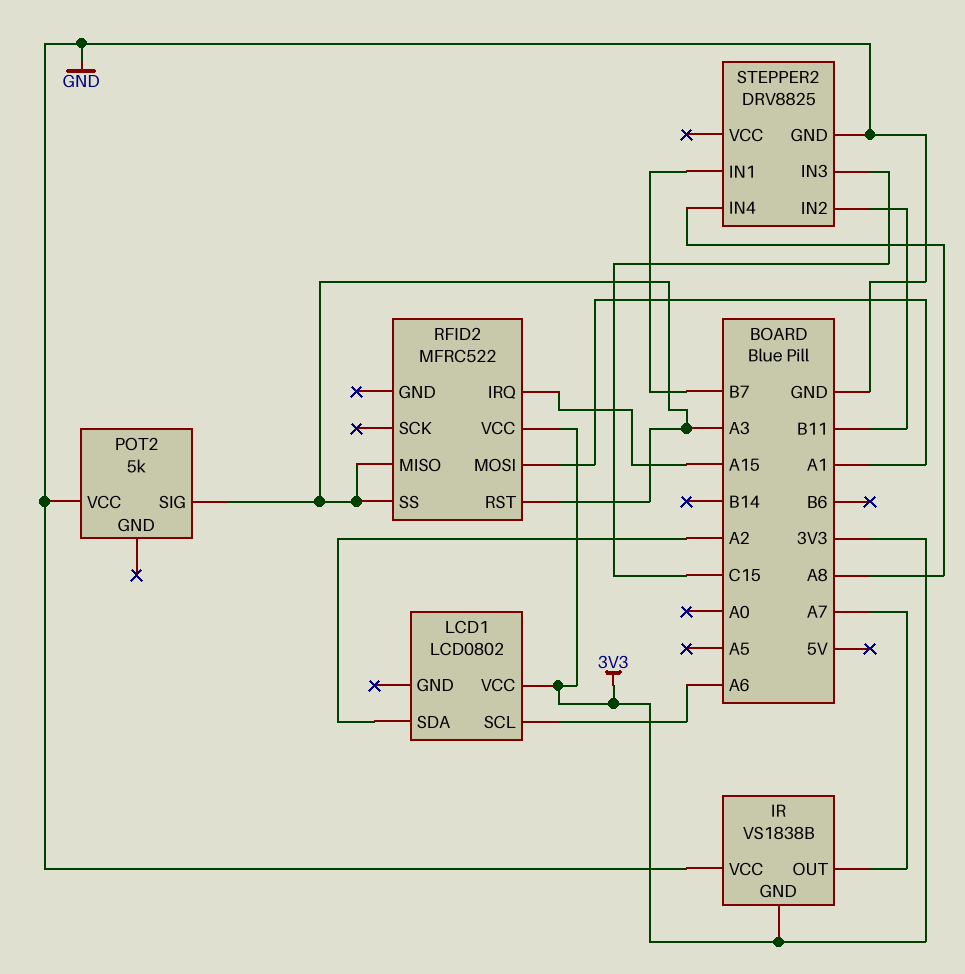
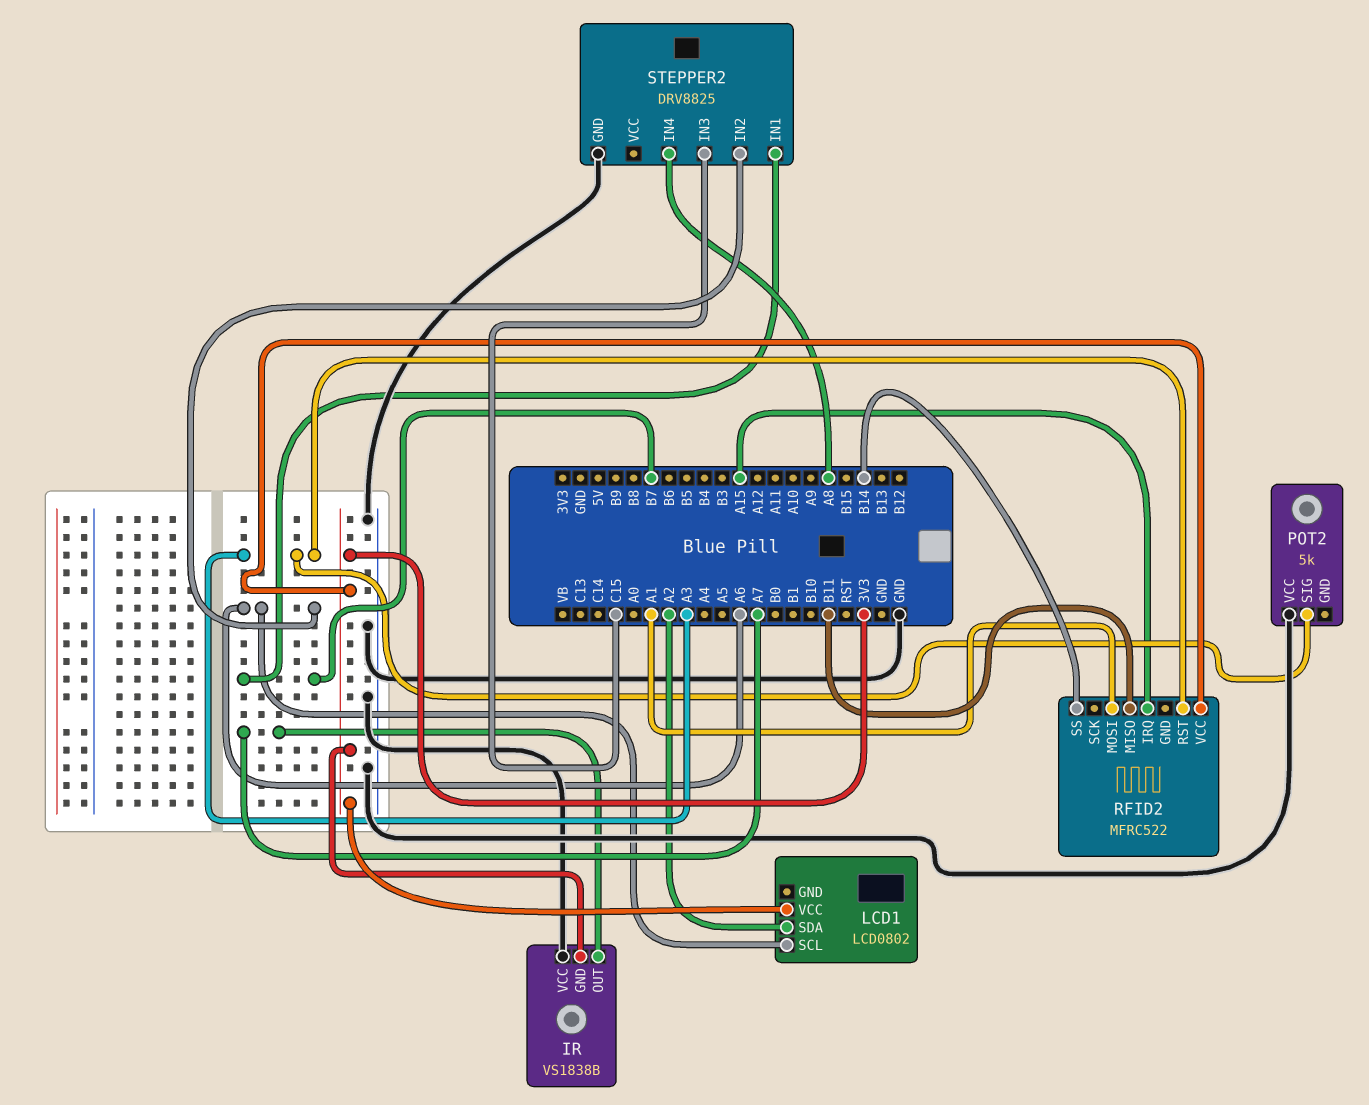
RFID2 pin MISO: A3 -> B11
RFID2 pin SS: A3 -> B14
STEPPER2 pin IN2: B11 -> A6

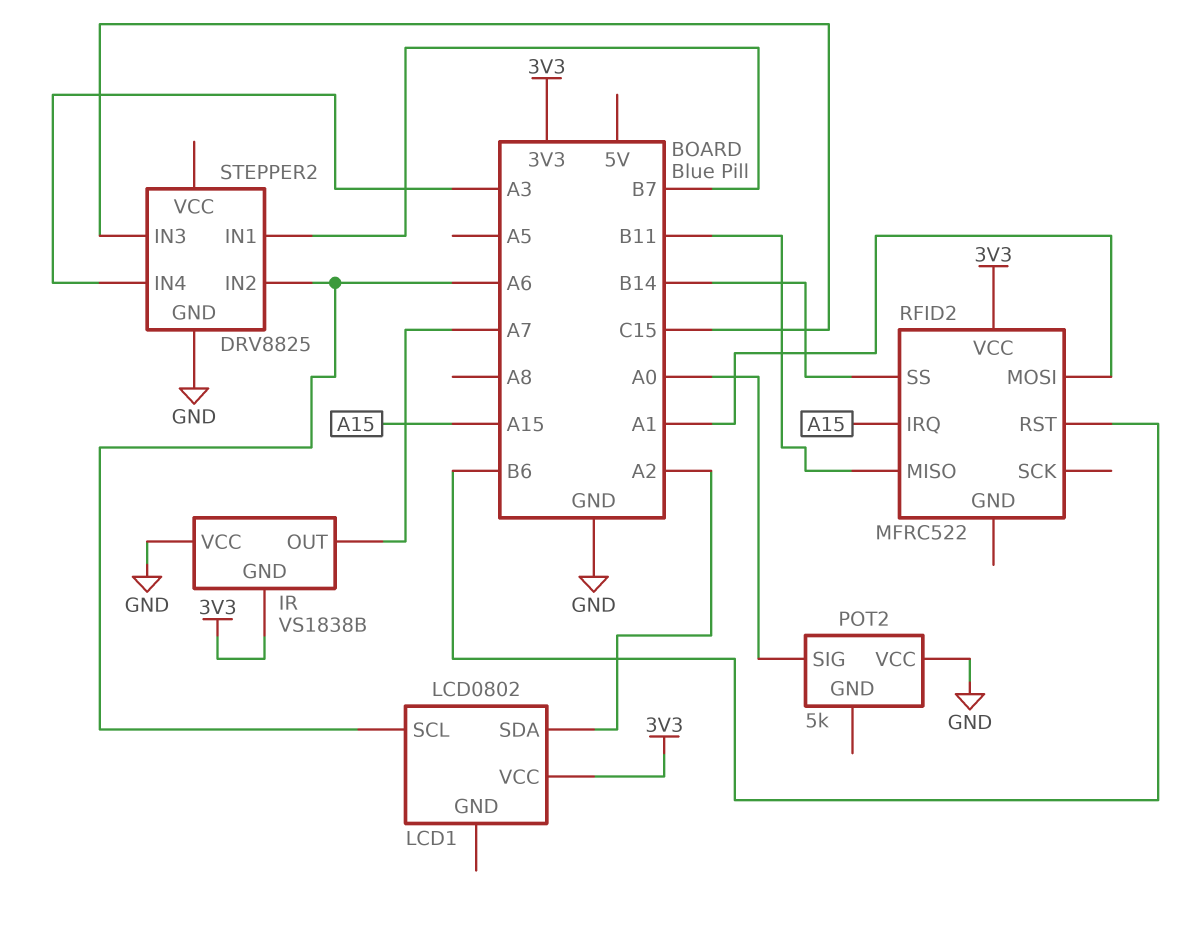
POT2 pin SIG: A3 -> A0
RFID2 pin RST: A3 -> B6
STEPPER2 pin IN4: A8 -> A3

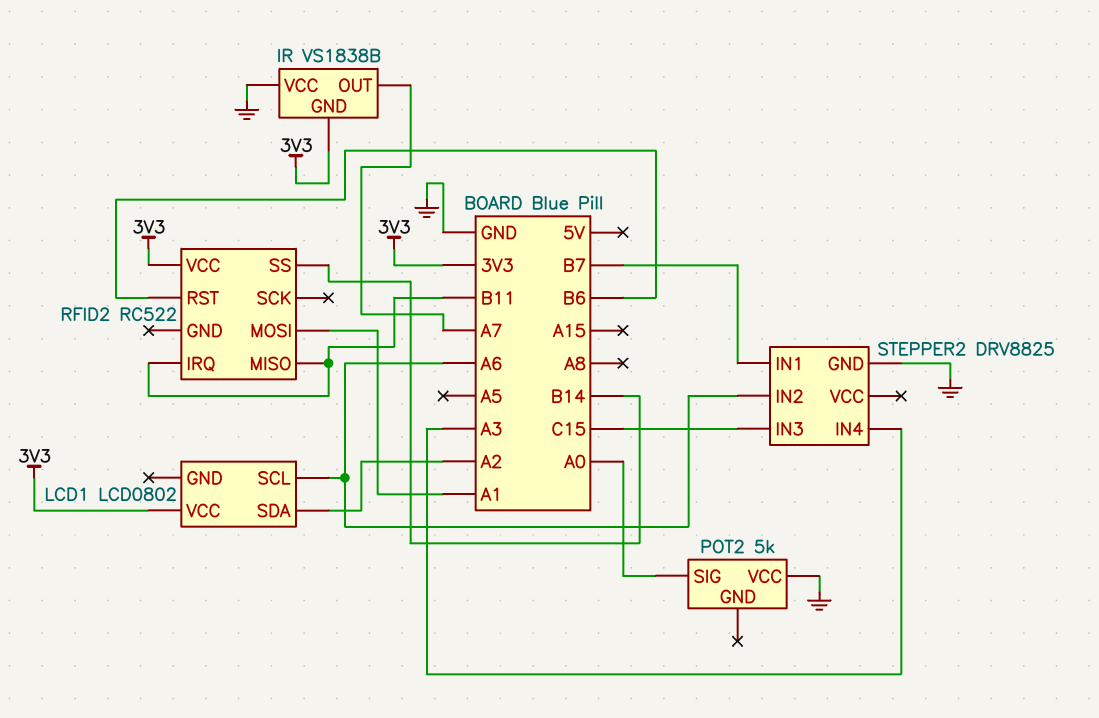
RFID2: MFRC522 -> RC522
RFID2 pin IRQ: A15 -> B11

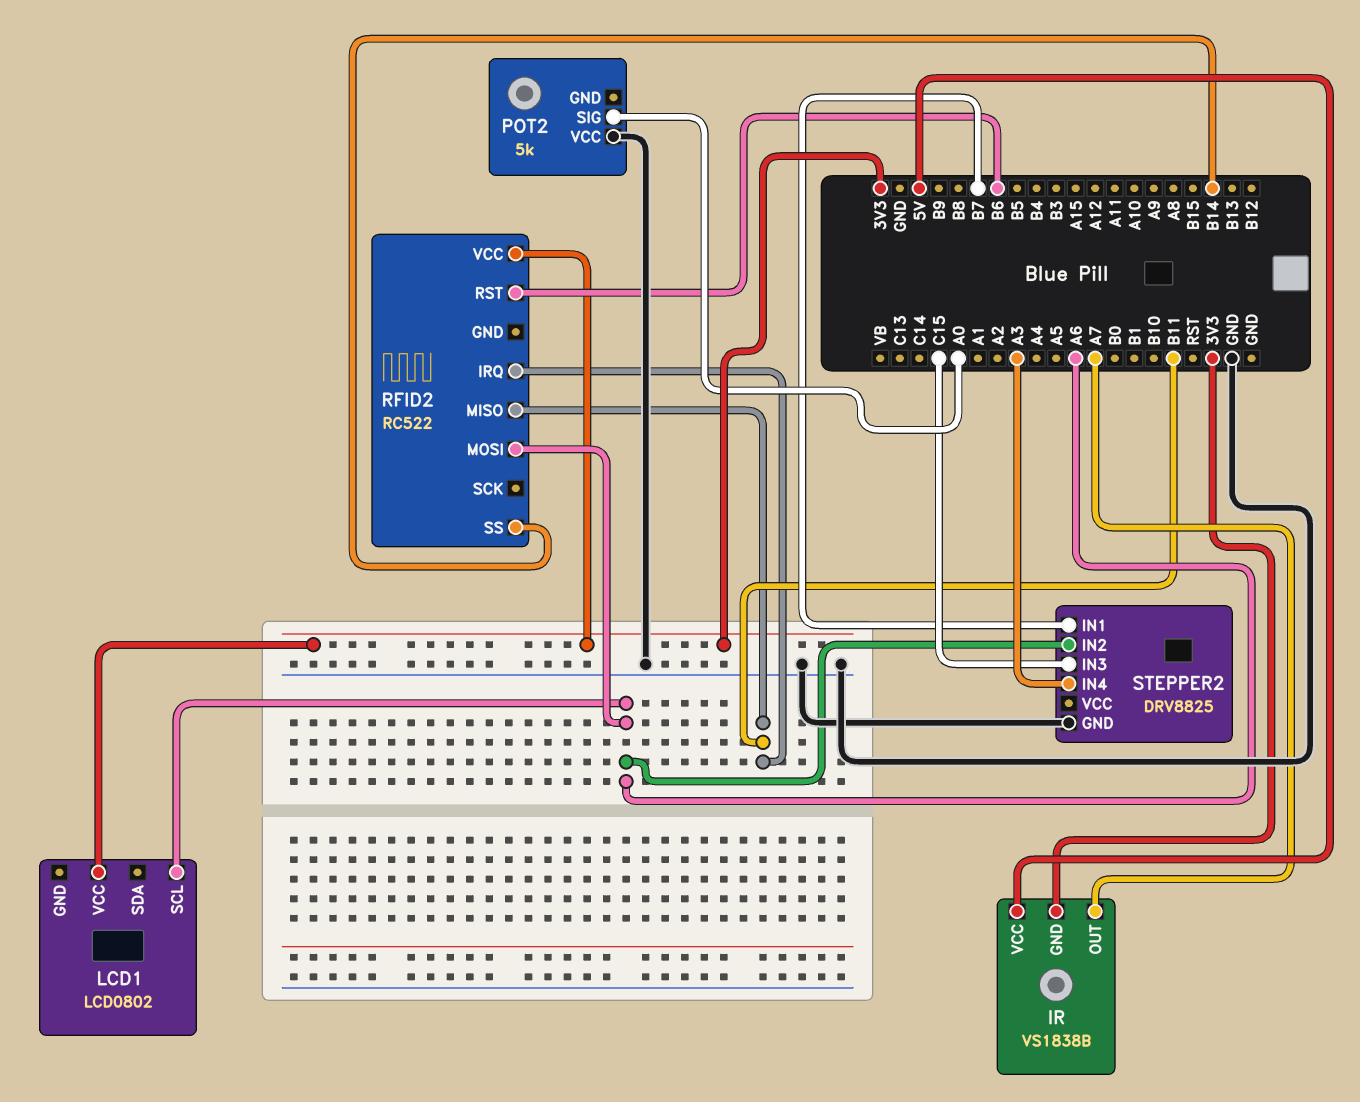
IR pin VCC: GND -> 5V
LCD1 pin SDA: A2 -> none
RFID2 pin MOSI: A1 -> A6

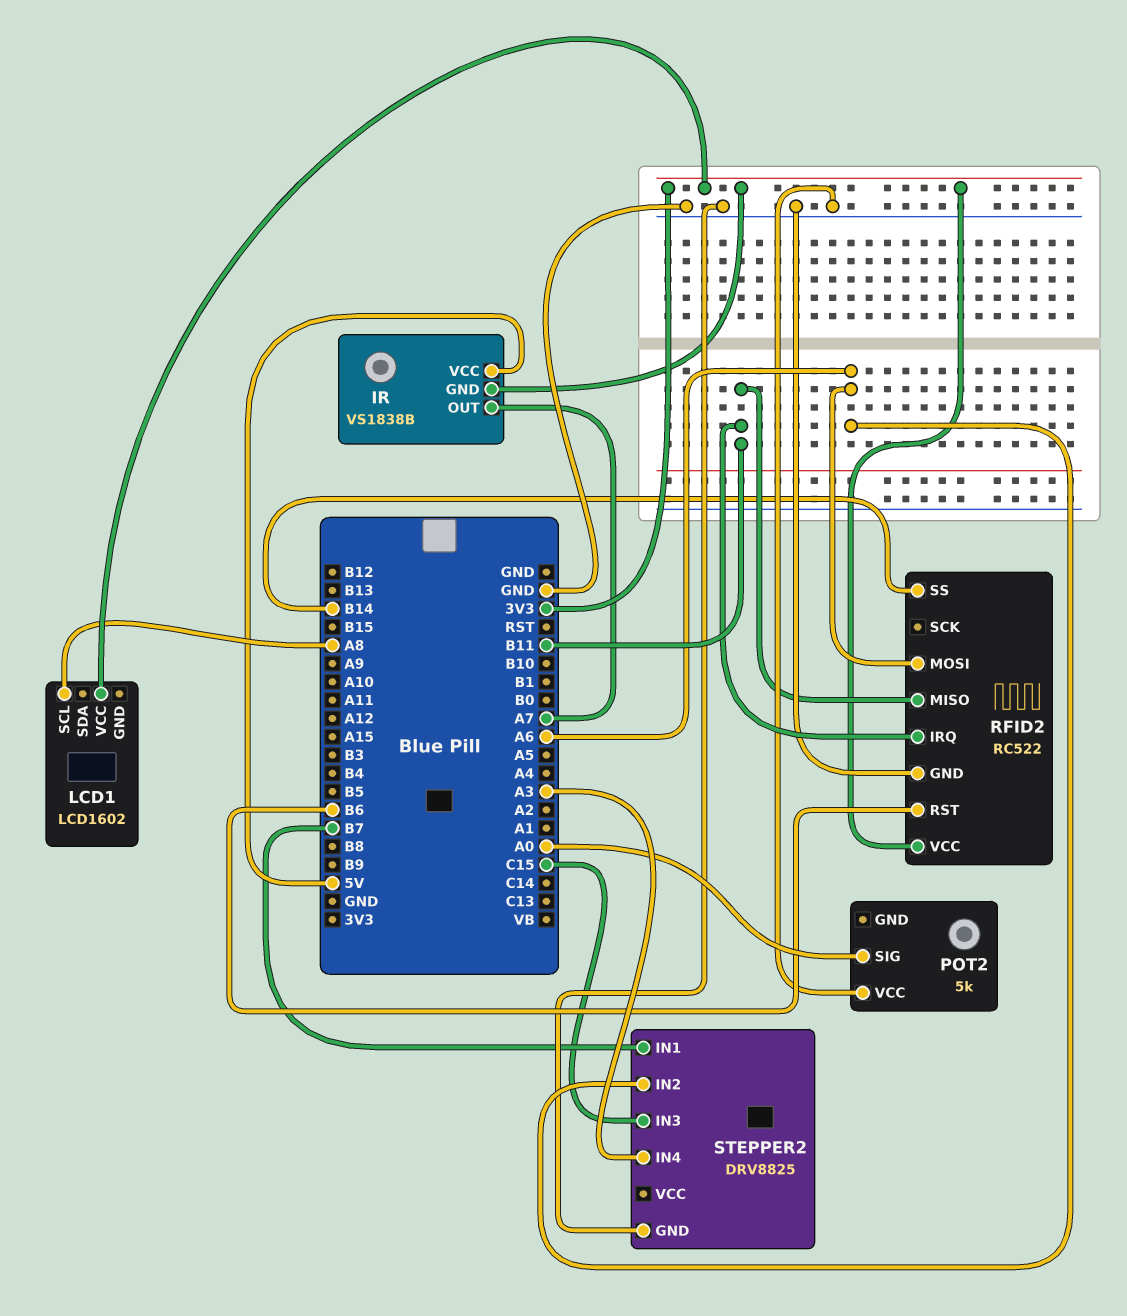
LCD1: LCD0802 -> LCD1602
LCD1 pin SCL: A6 -> A8
RFID2 pin GND: none -> GND

